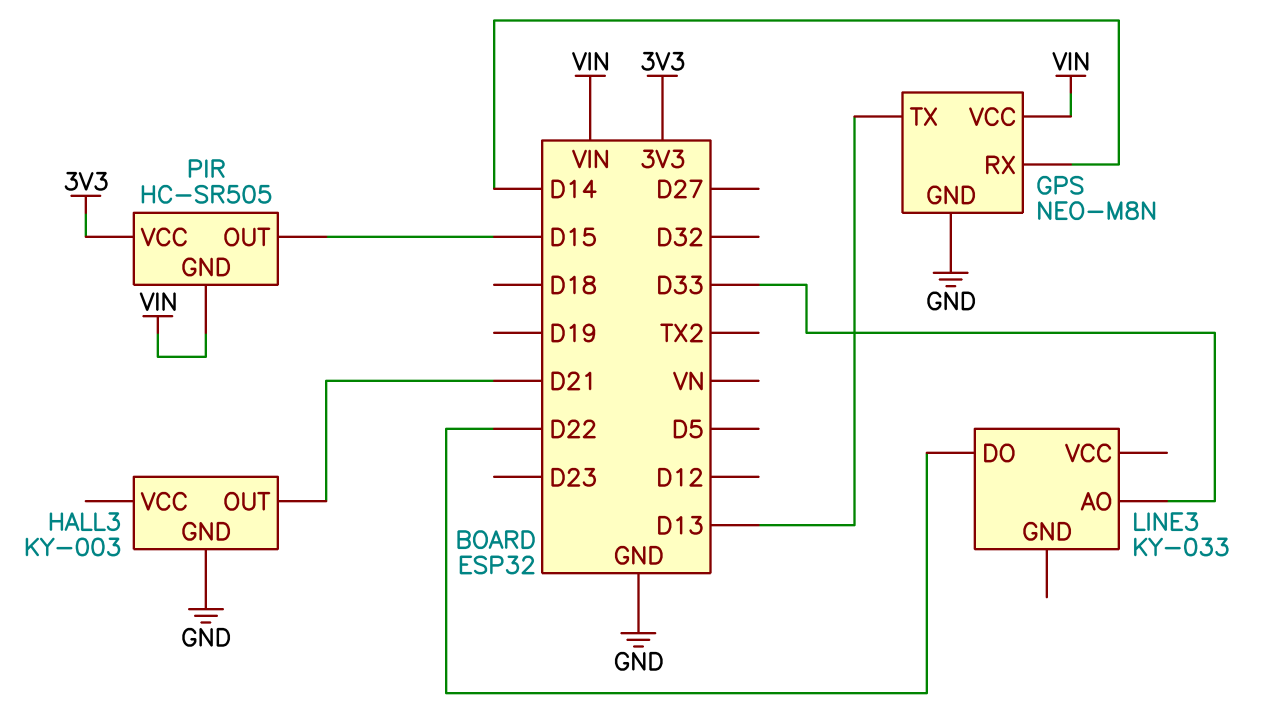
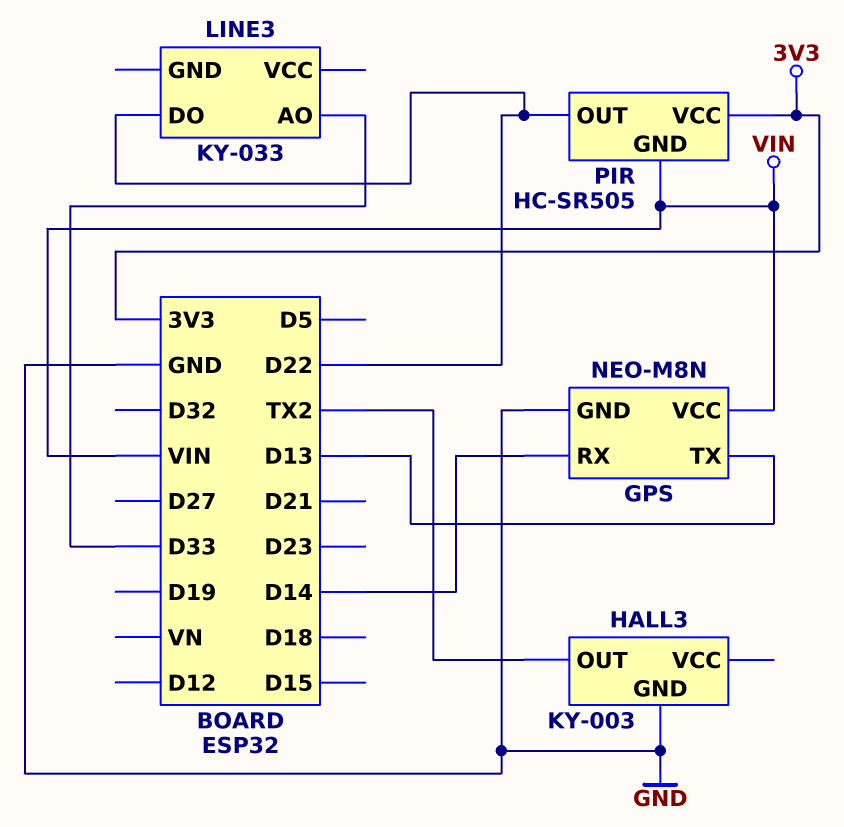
HALL3 pin OUT: D21 -> TX2
PIR pin OUT: D15 -> D22

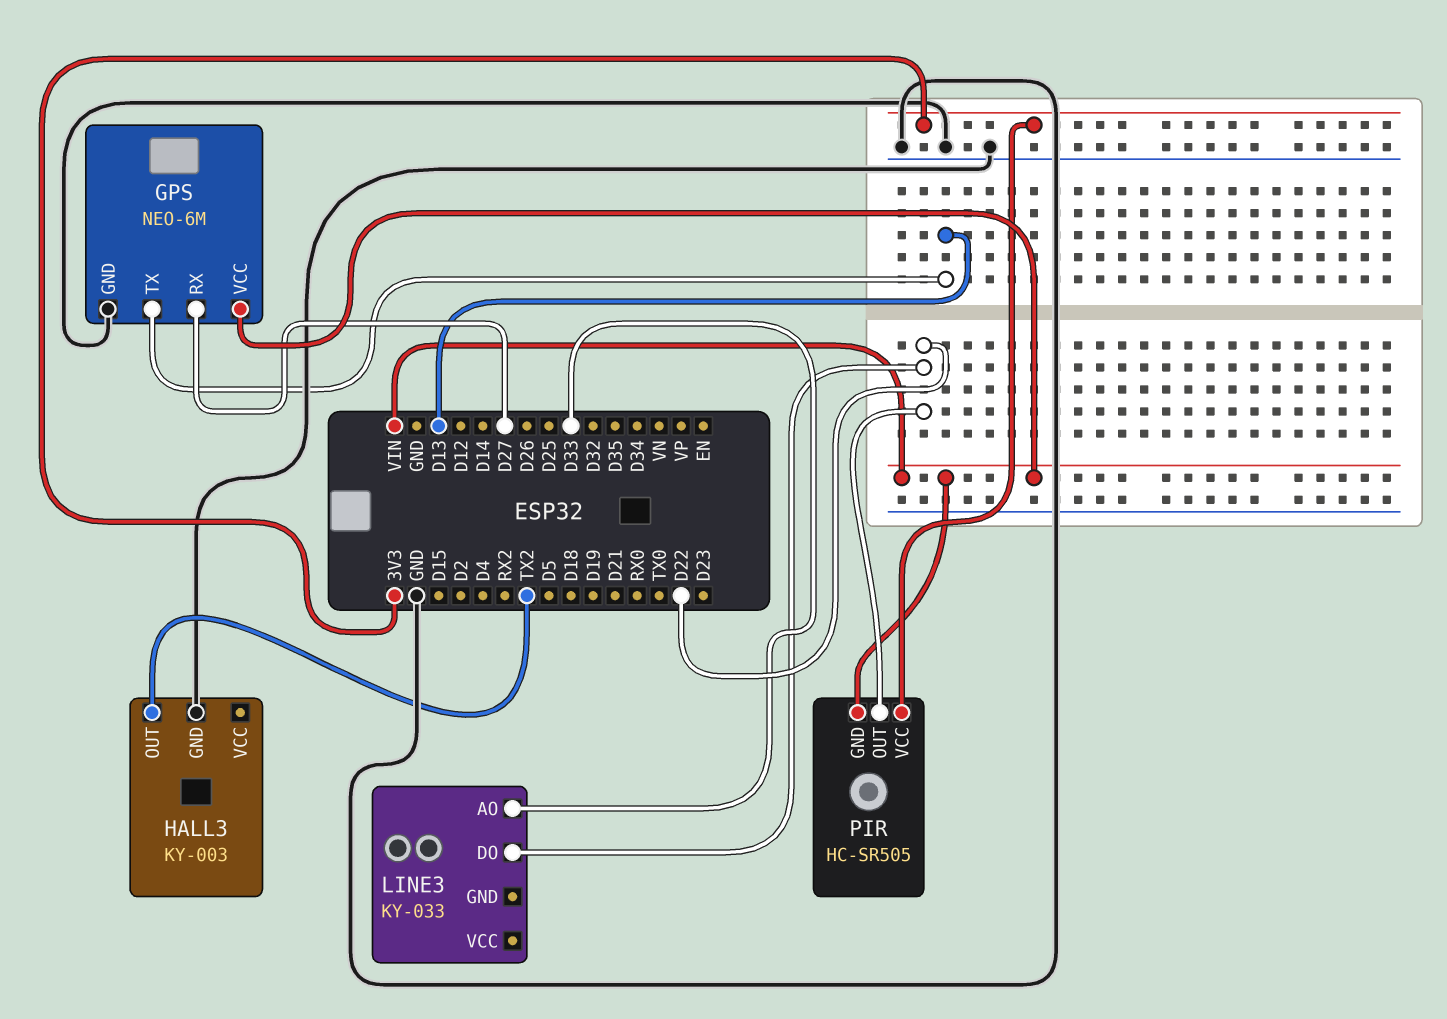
GPS: NEO-M8N -> NEO-6M
GPS pin RX: D14 -> D27

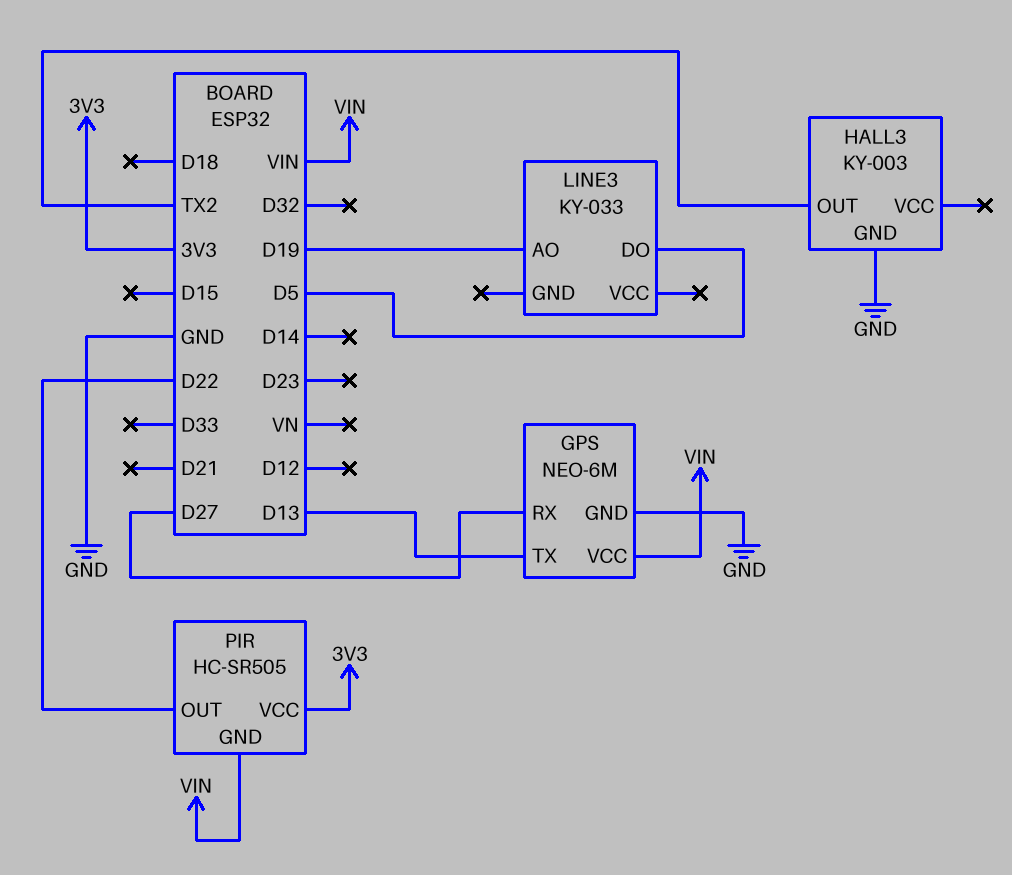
LINE3 pin AO: D33 -> D19
LINE3 pin DO: D22 -> D5

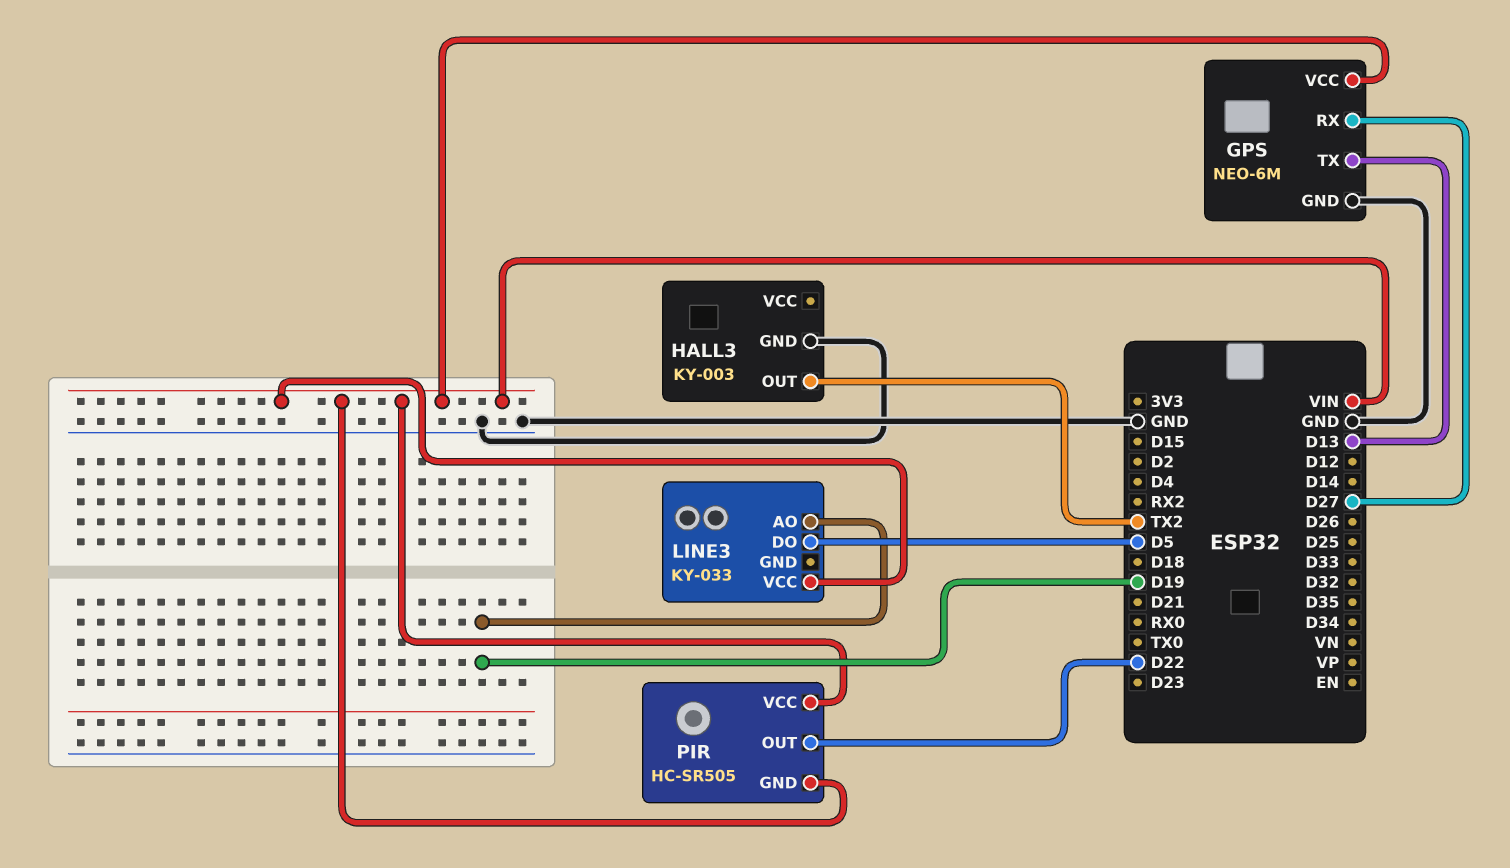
LINE3 pin VCC: none -> VIN
PIR pin VCC: 3V3 -> VIN

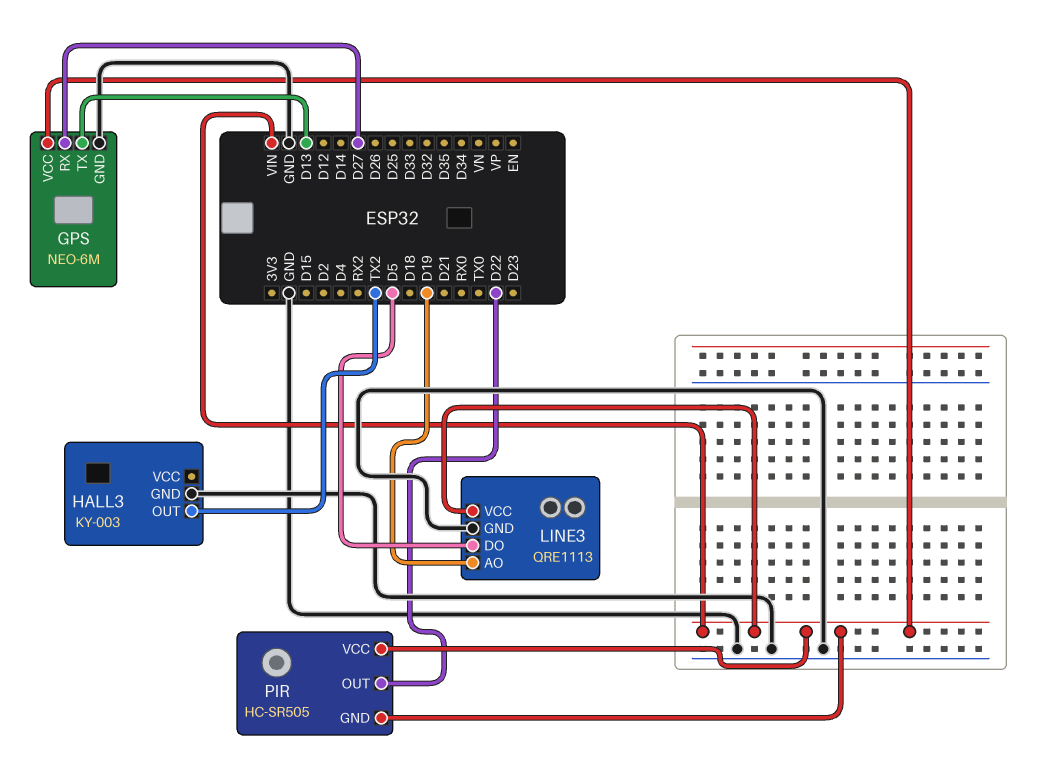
LINE3: KY-033 -> QRE1113
LINE3 pin GND: none -> GND

